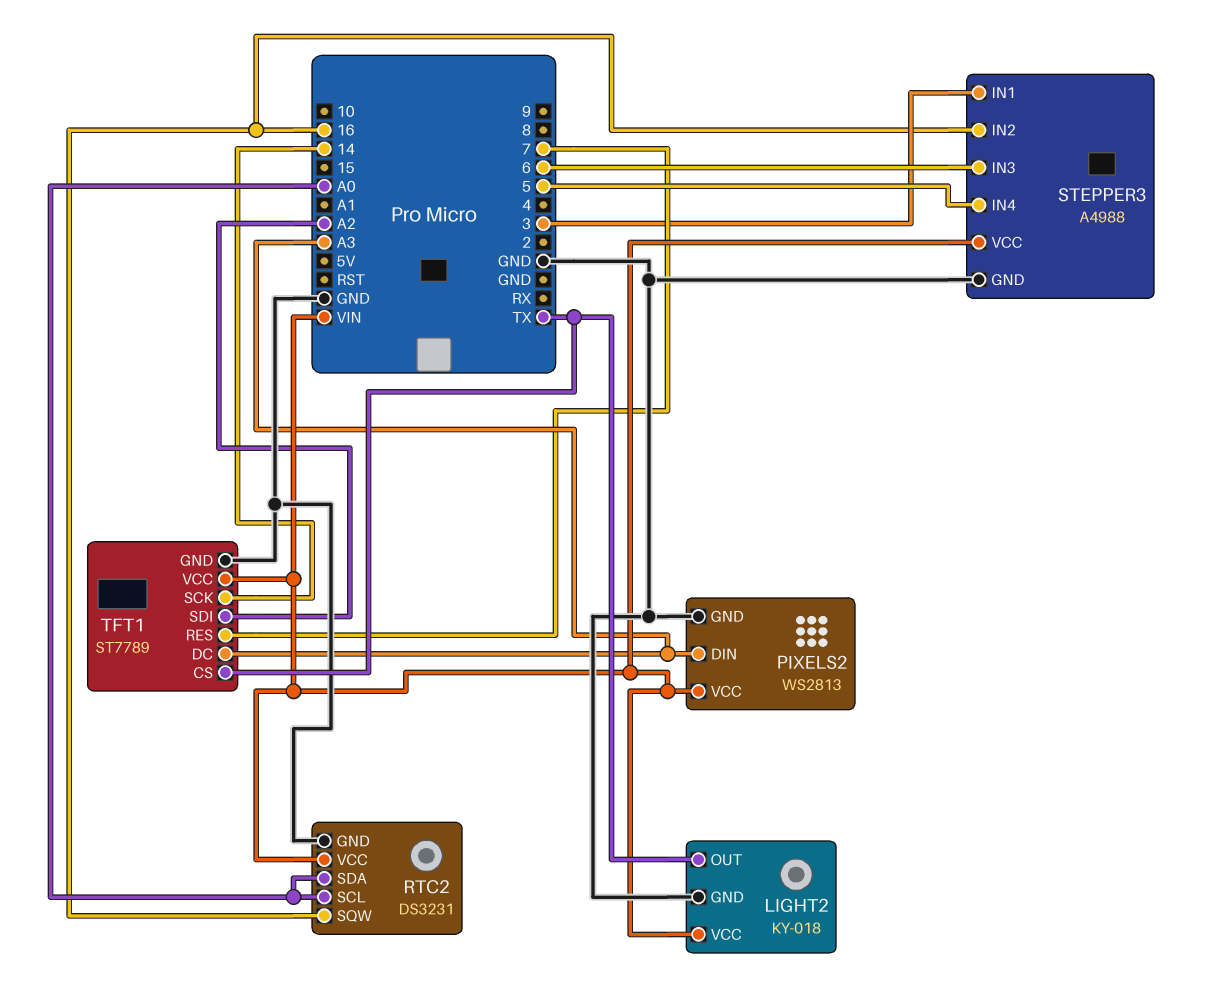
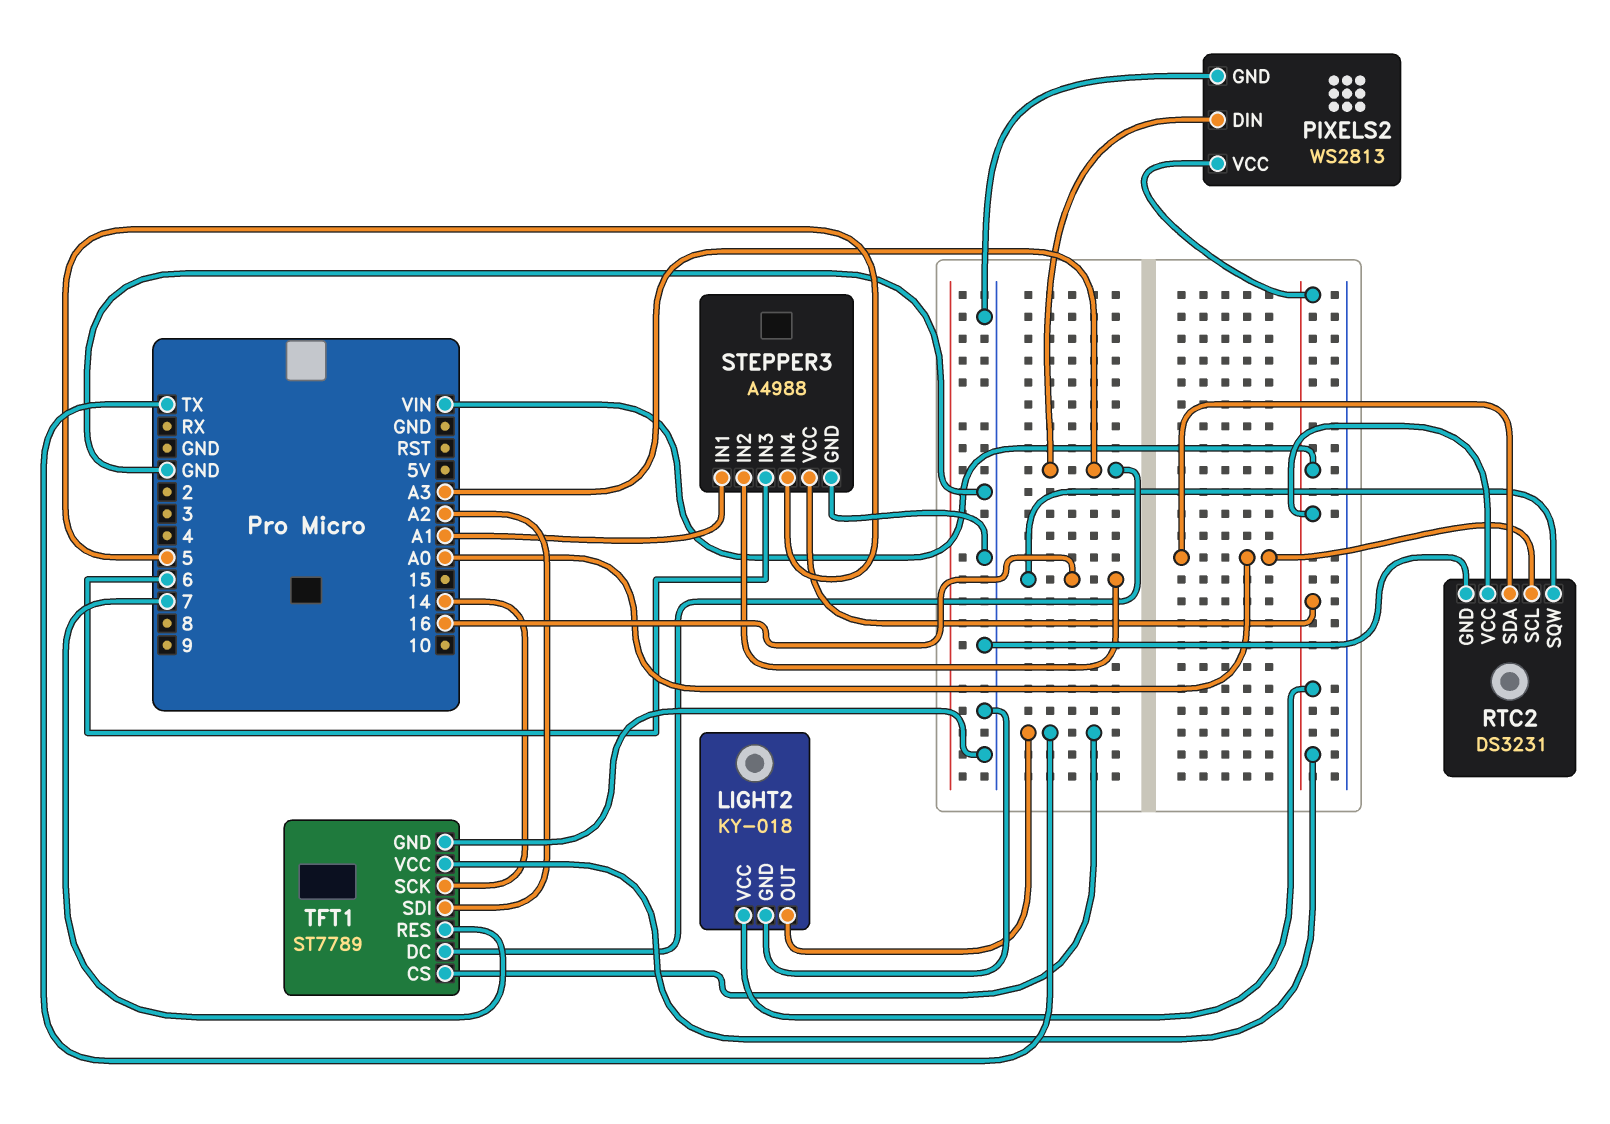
STEPPER3 pin IN1: 3 -> A1

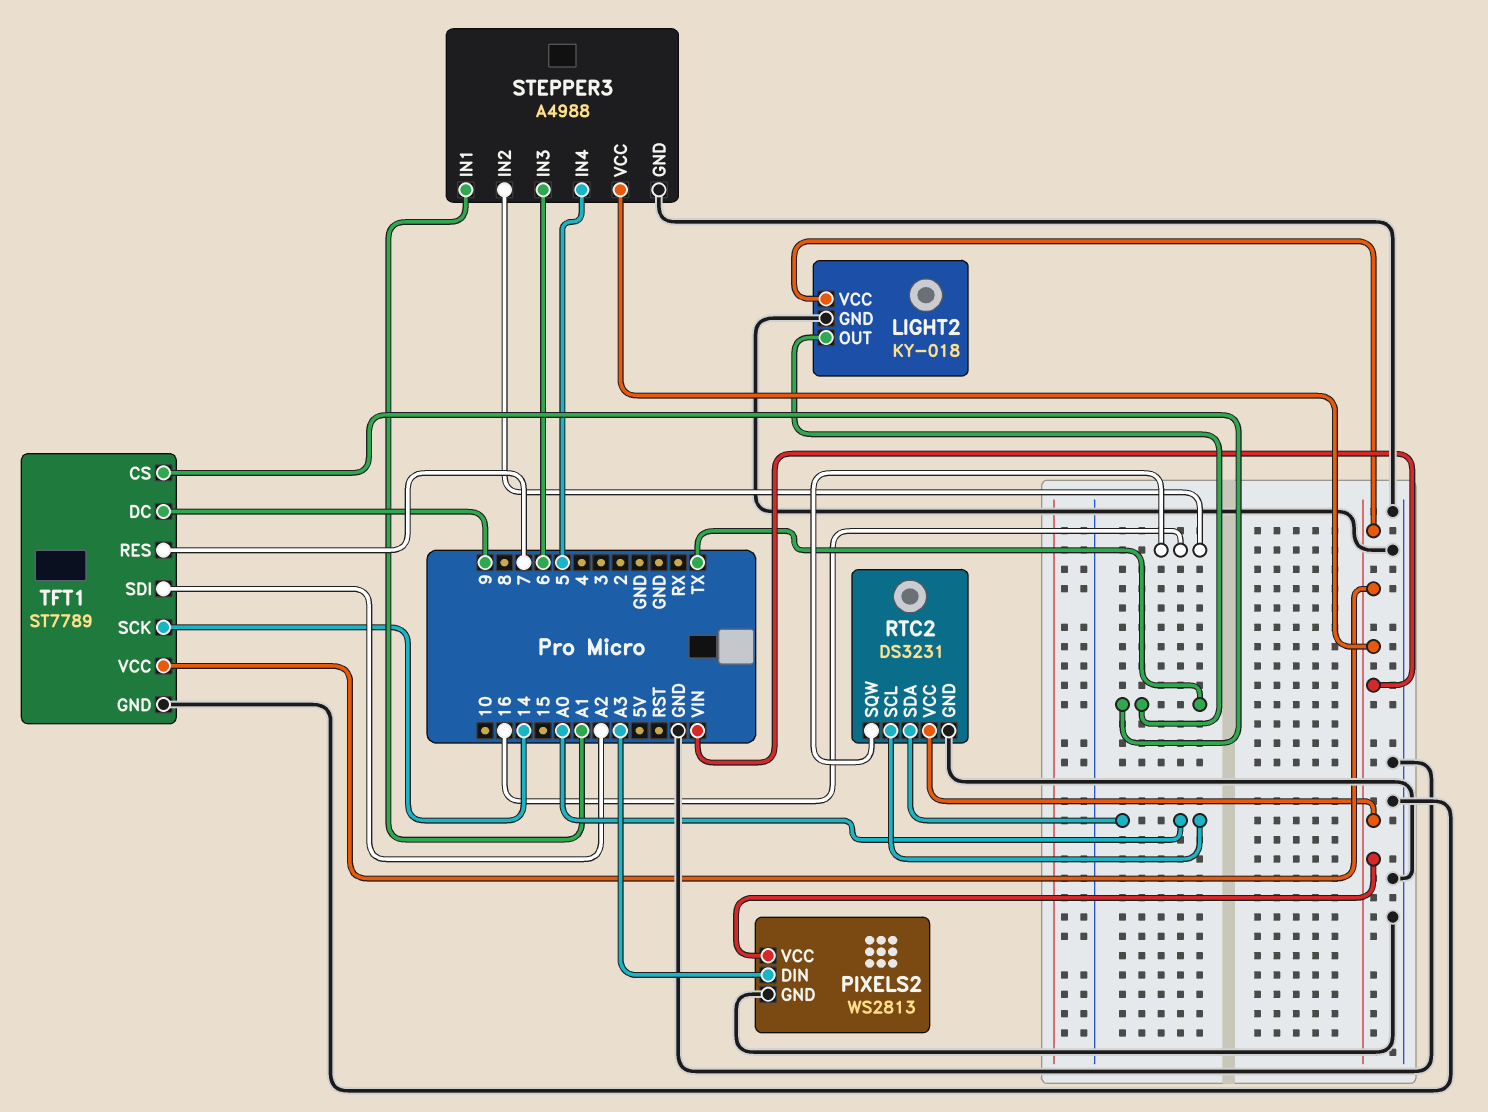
TFT1 pin DC: A3 -> 9

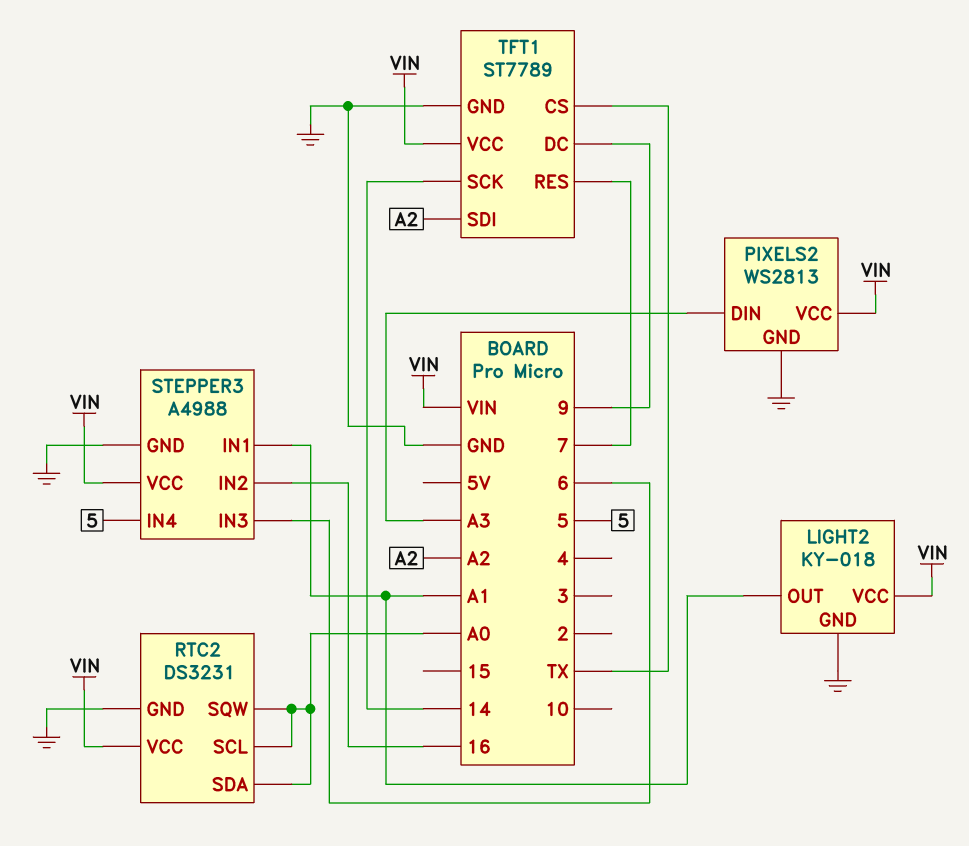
LIGHT2 pin OUT: TX -> A1
RTC2 pin SQW: 16 -> A0

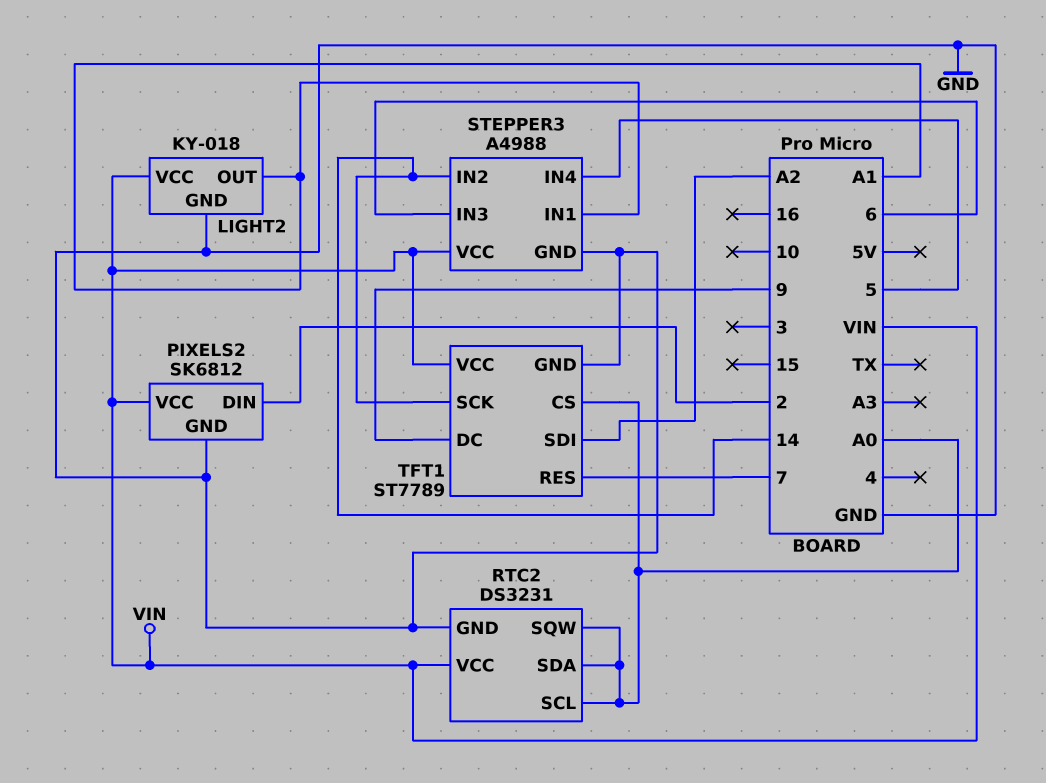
PIXELS2: WS2813 -> SK6812
PIXELS2 pin DIN: A3 -> 2
STEPPER3 pin IN2: 16 -> 14
TFT1 pin CS: TX -> A0

